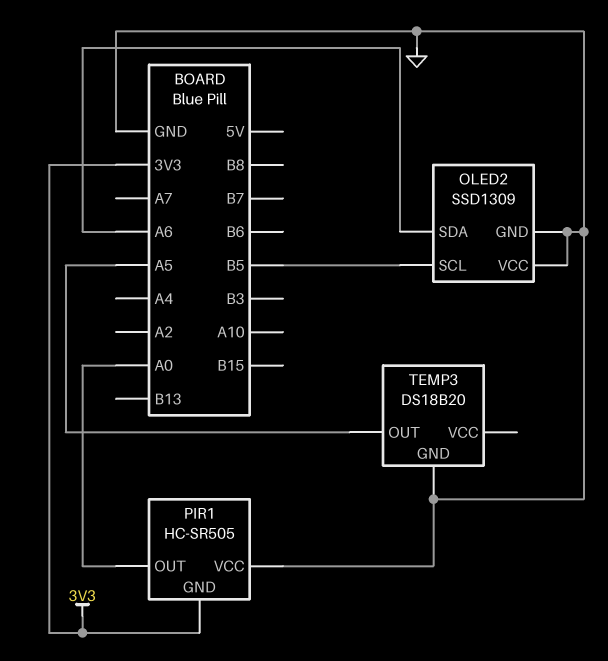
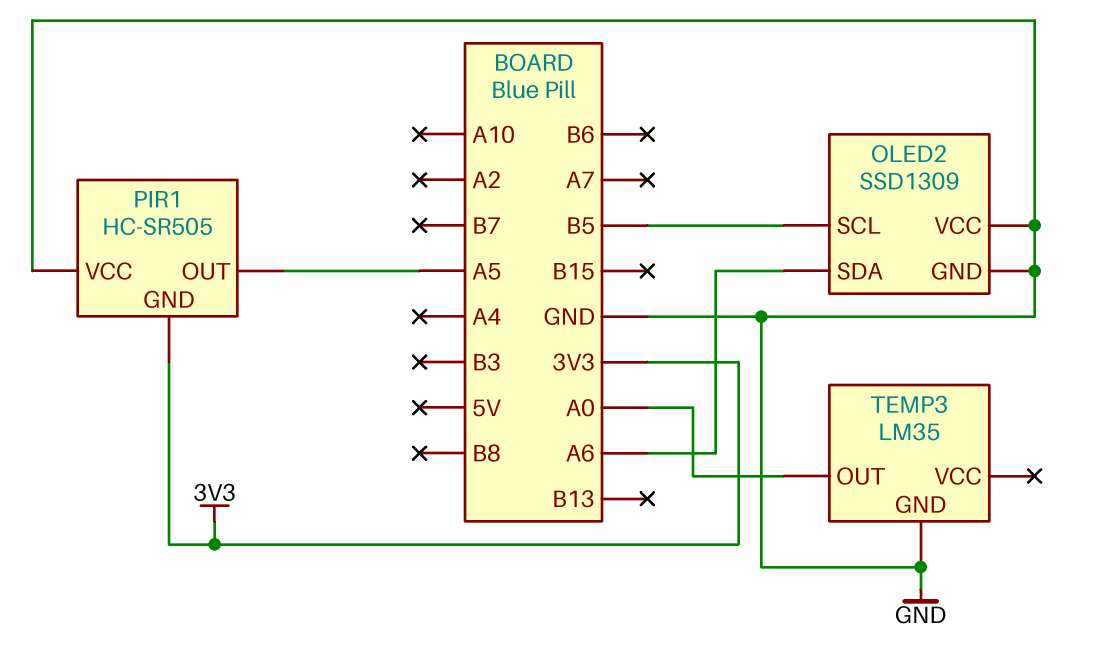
PIR1 pin OUT: A0 -> A5
TEMP3: DS18B20 -> LM35
TEMP3 pin OUT: A5 -> A0

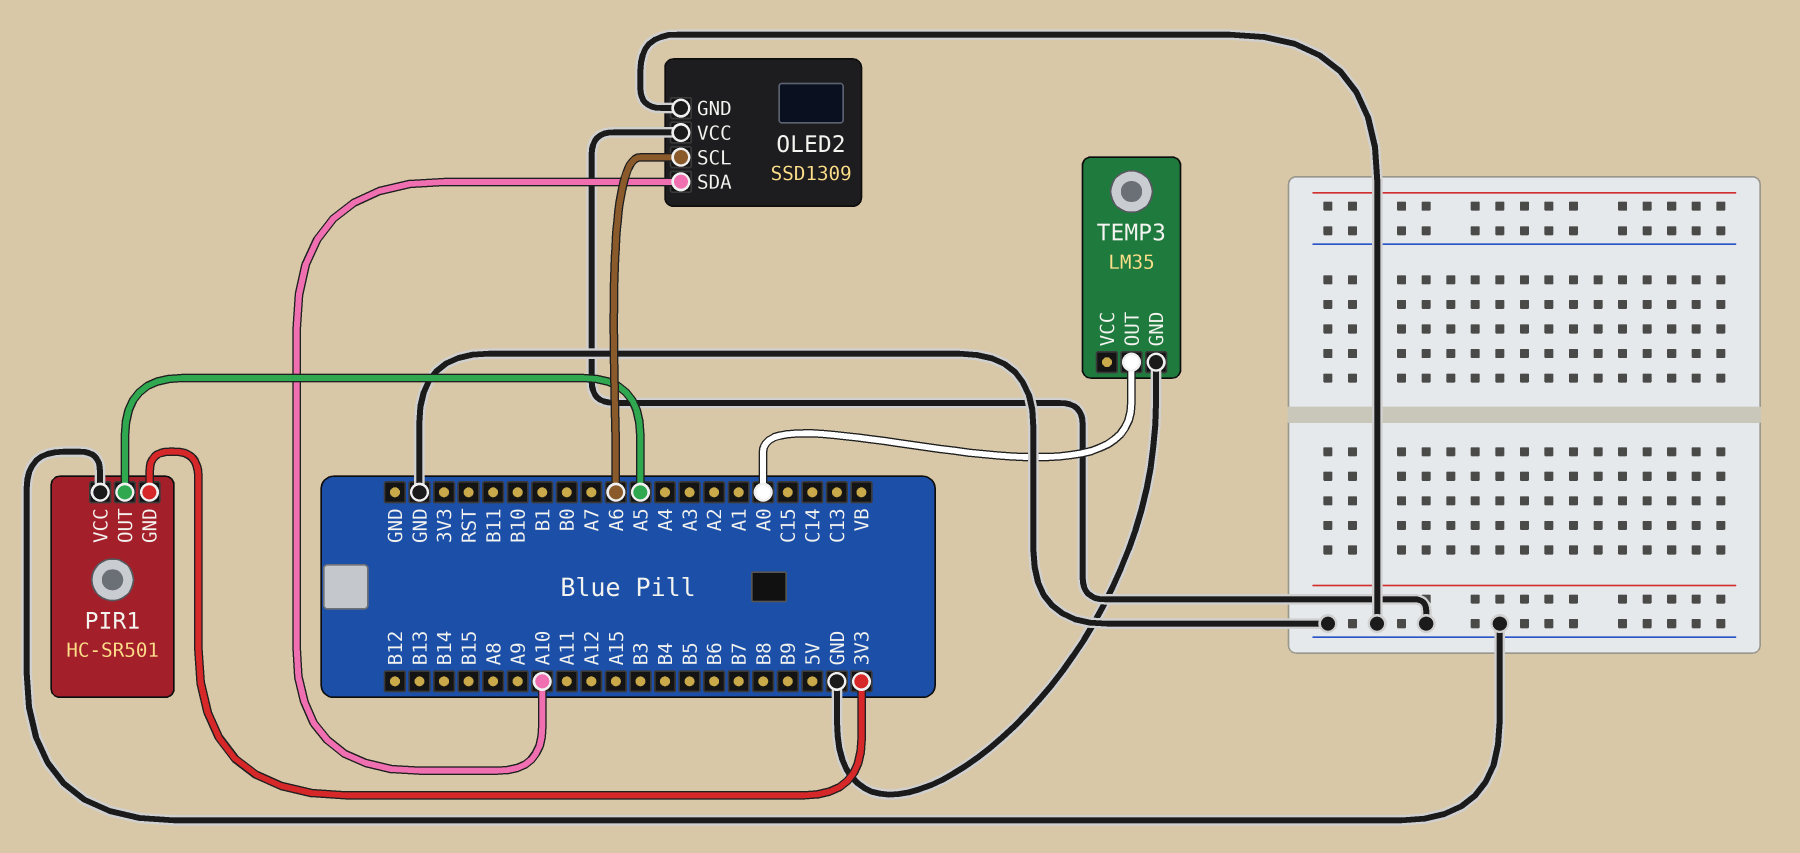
OLED2 pin SCL: B5 -> A6
OLED2 pin SDA: A6 -> A10
PIR1: HC-SR505 -> HC-SR501

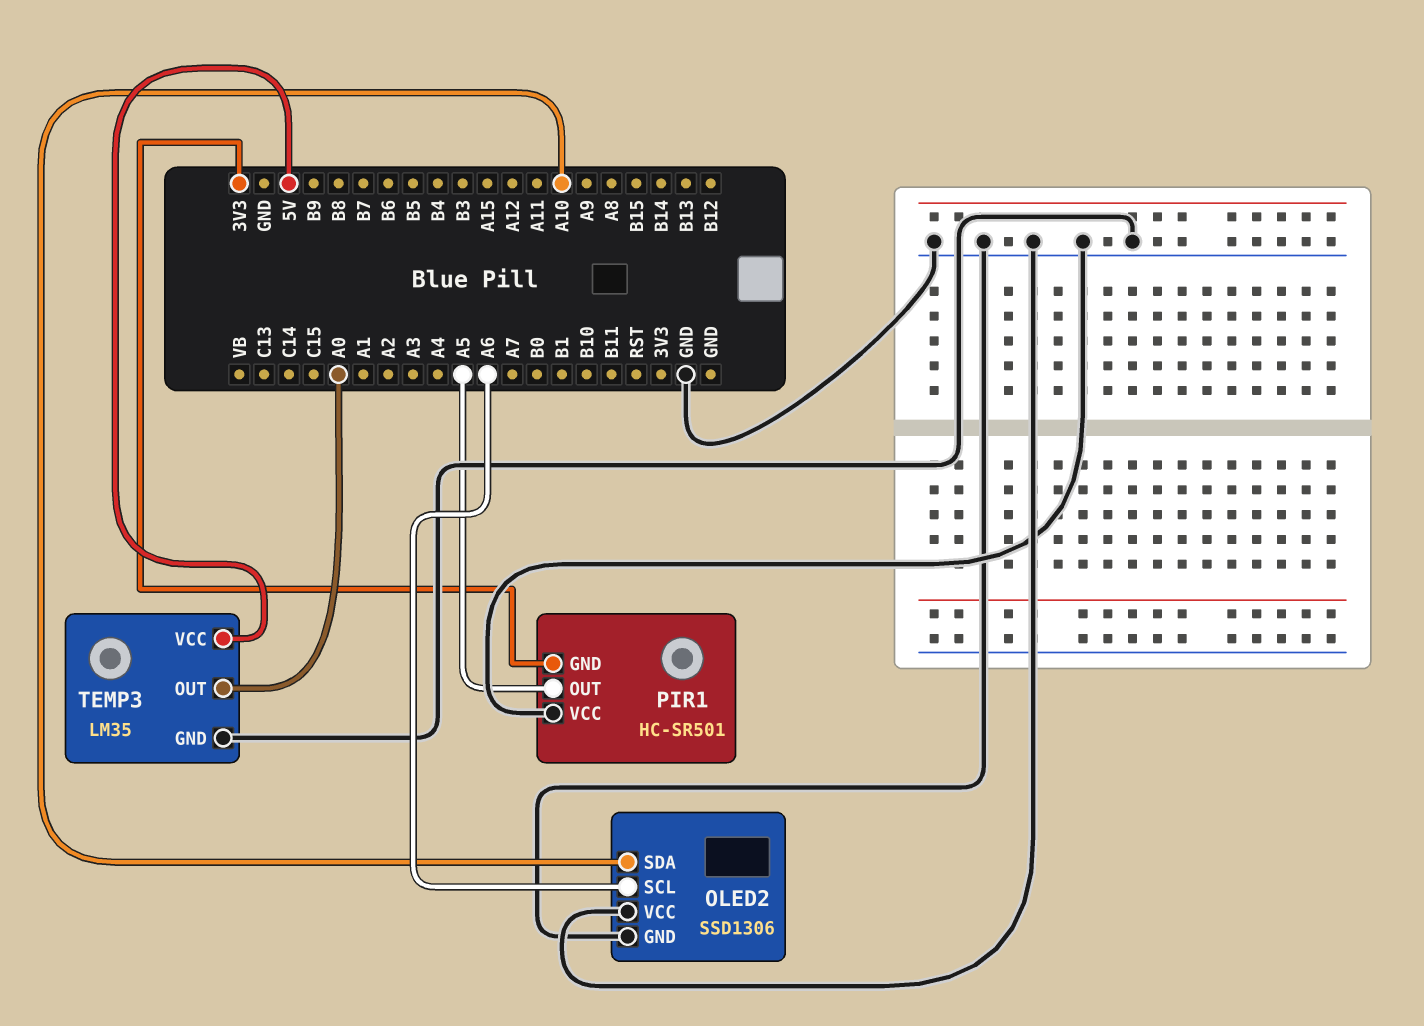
OLED2: SSD1309 -> SSD1306
TEMP3 pin VCC: none -> 5V

